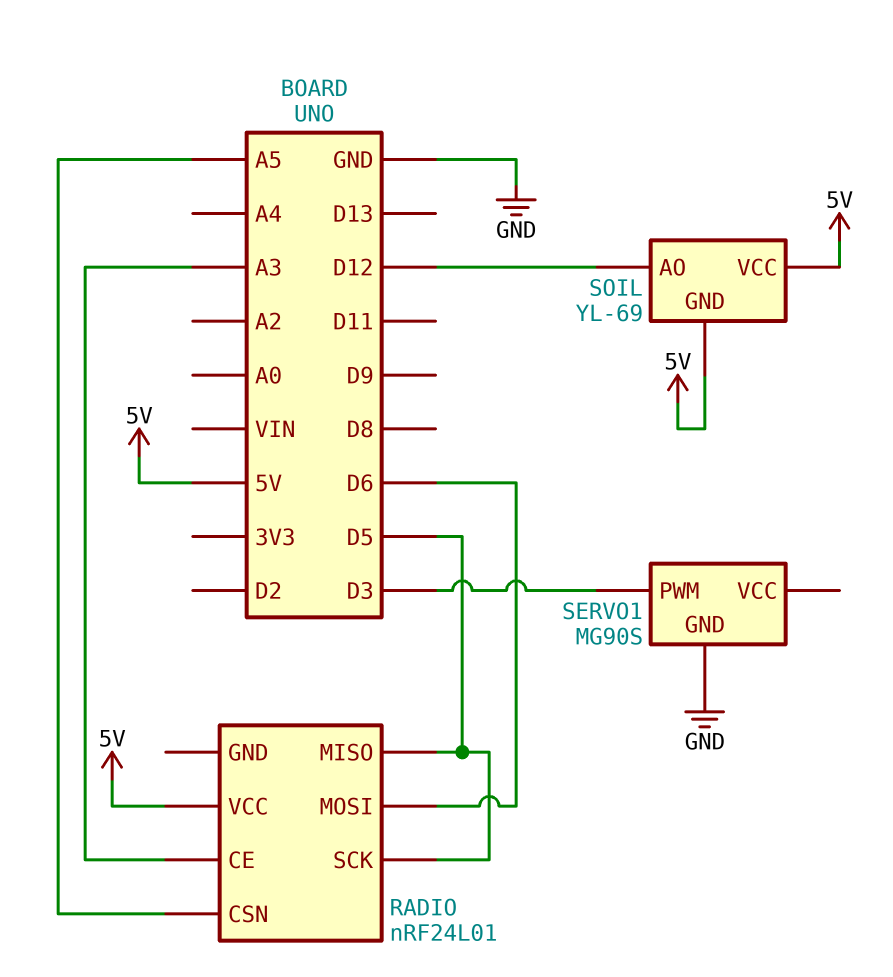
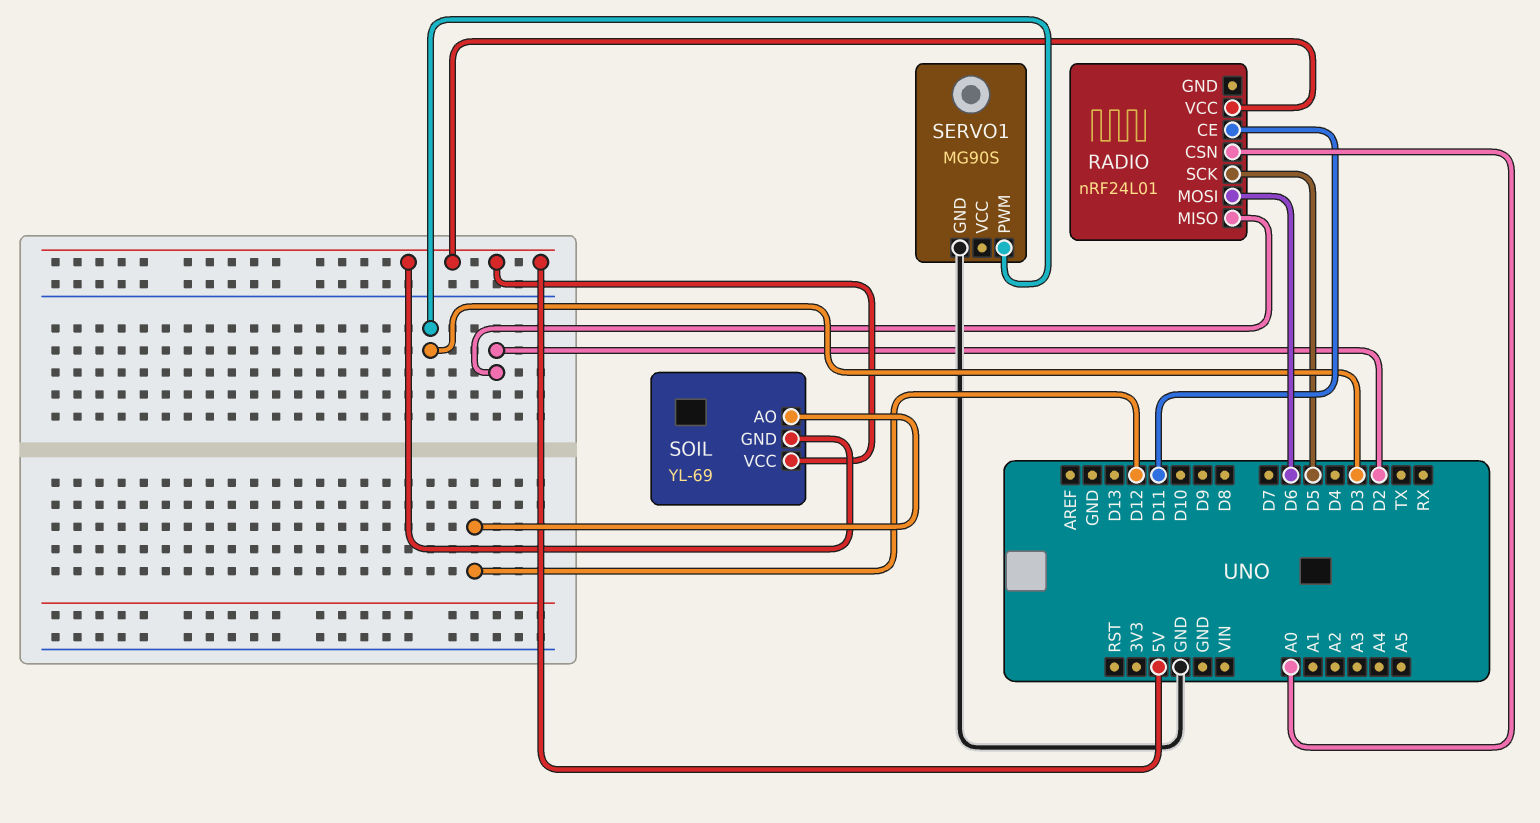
RADIO pin CE: A3 -> D11
RADIO pin CSN: A5 -> A0
RADIO pin MISO: D5 -> D2

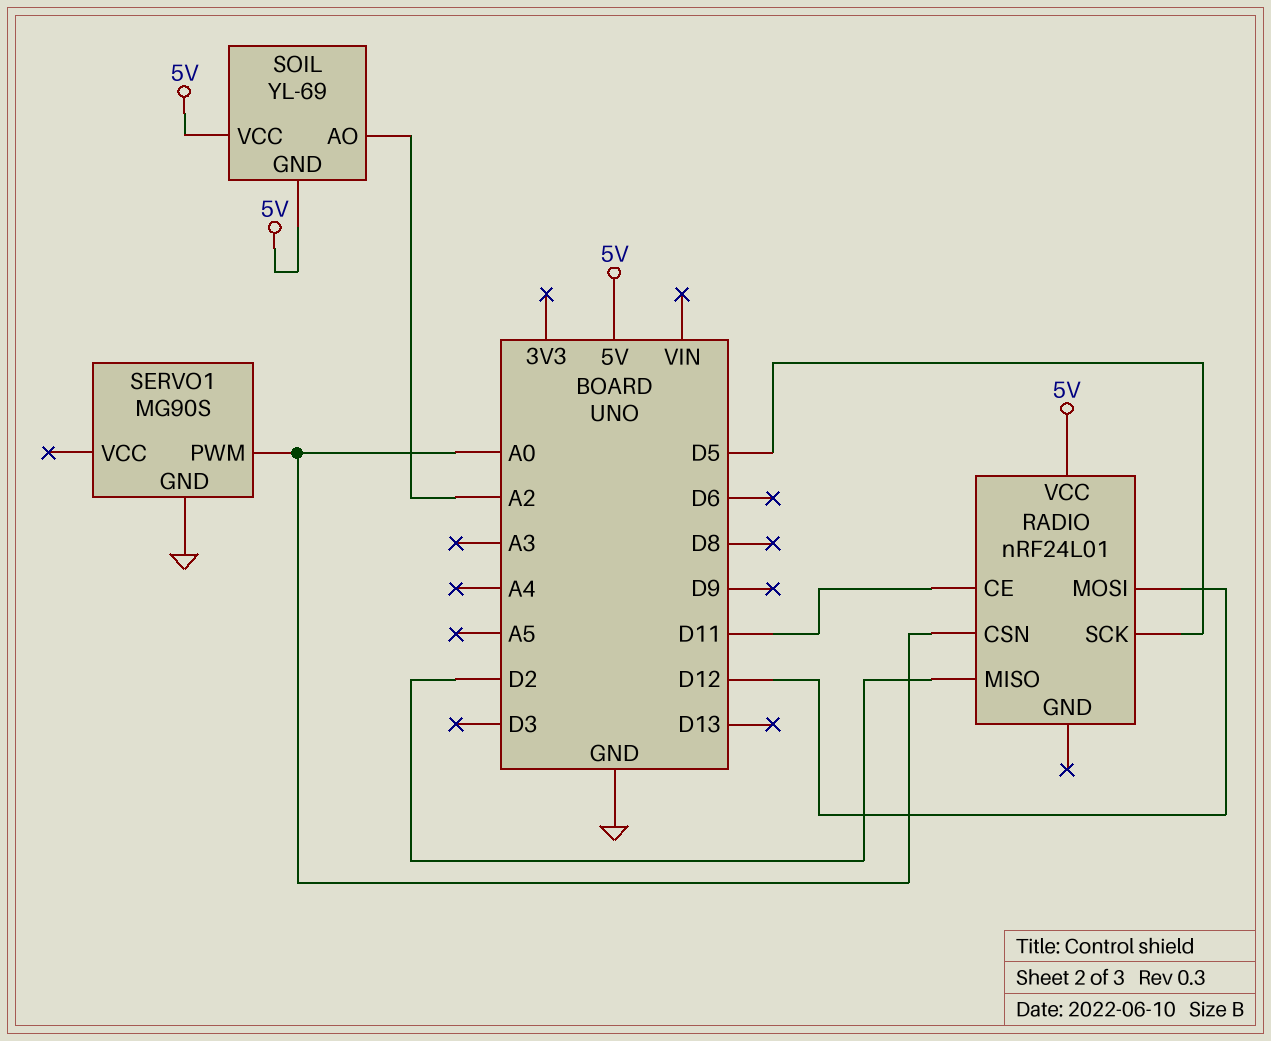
RADIO pin MOSI: D6 -> D12
SERVO1 pin PWM: D3 -> A0
SOIL pin AO: D12 -> A2

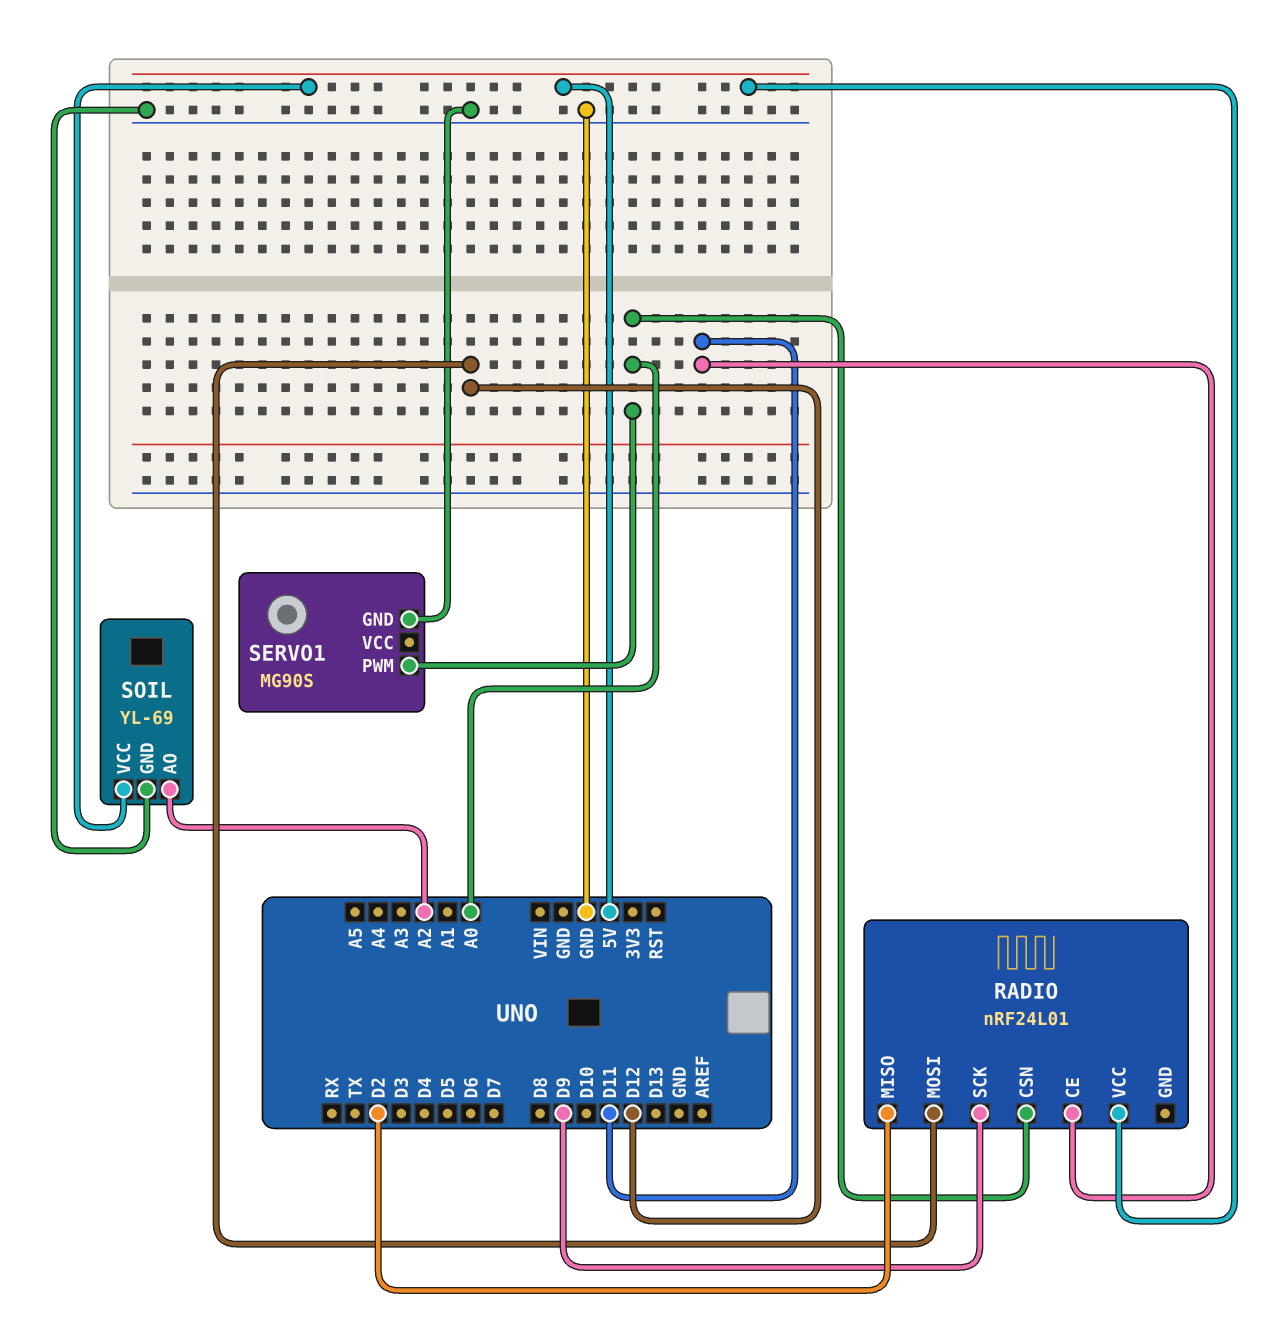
RADIO pin SCK: D5 -> D9
SOIL pin GND: 5V -> GND

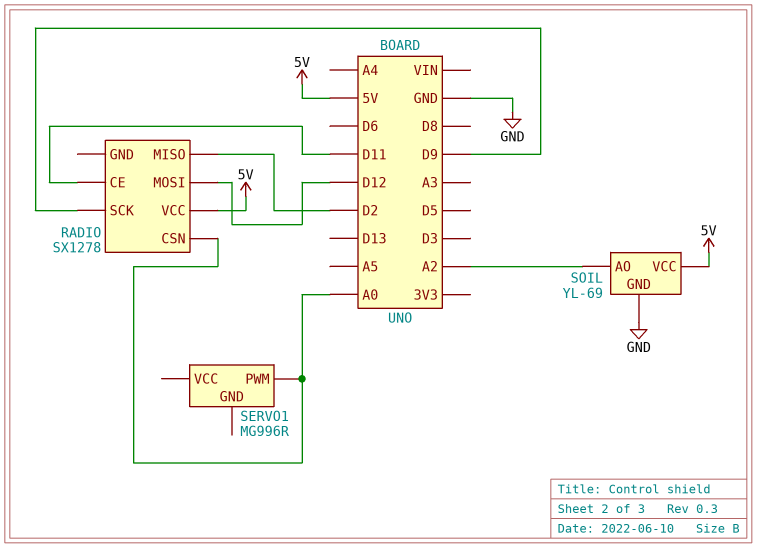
RADIO: nRF24L01 -> SX1278
SERVO1: MG90S -> MG996R
SERVO1 pin GND: GND -> none

